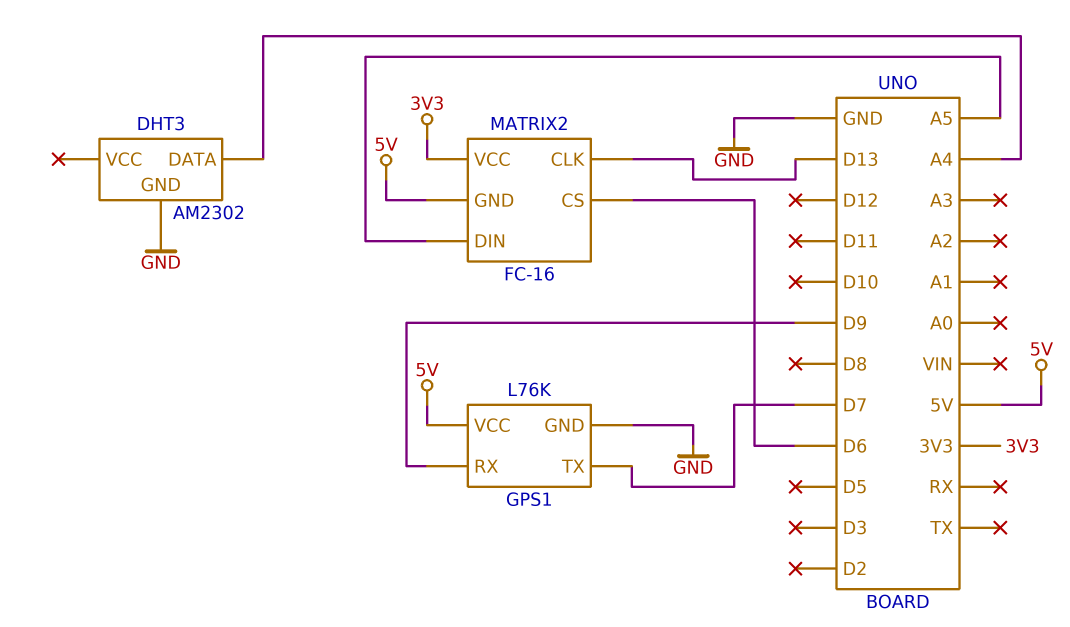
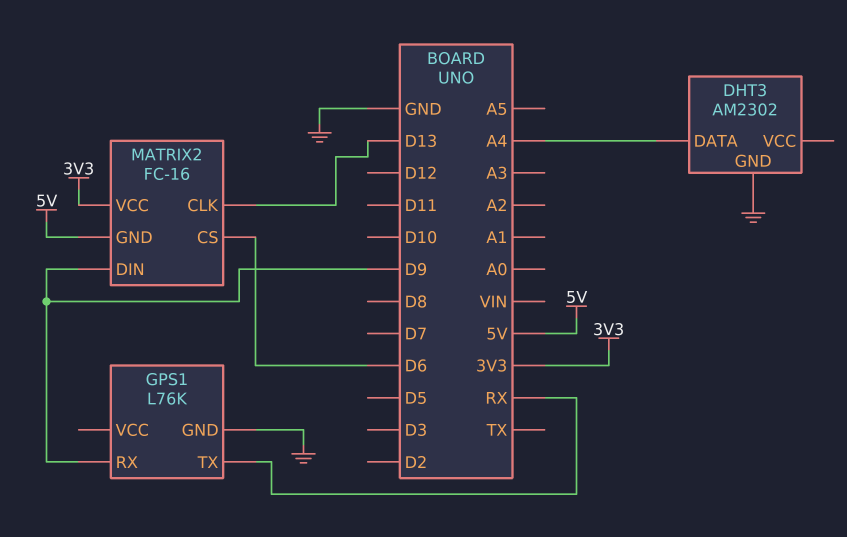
GPS1 pin TX: D7 -> RX
GPS1 pin VCC: 5V -> none
MATRIX2 pin DIN: A5 -> D9

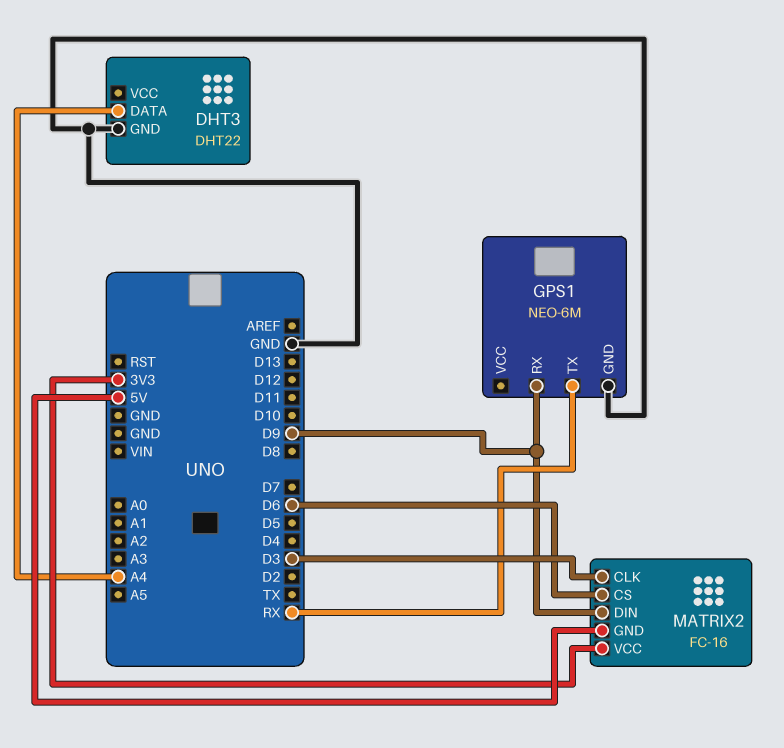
DHT3: AM2302 -> DHT22
GPS1: L76K -> NEO-6M
MATRIX2 pin CLK: D13 -> D3

